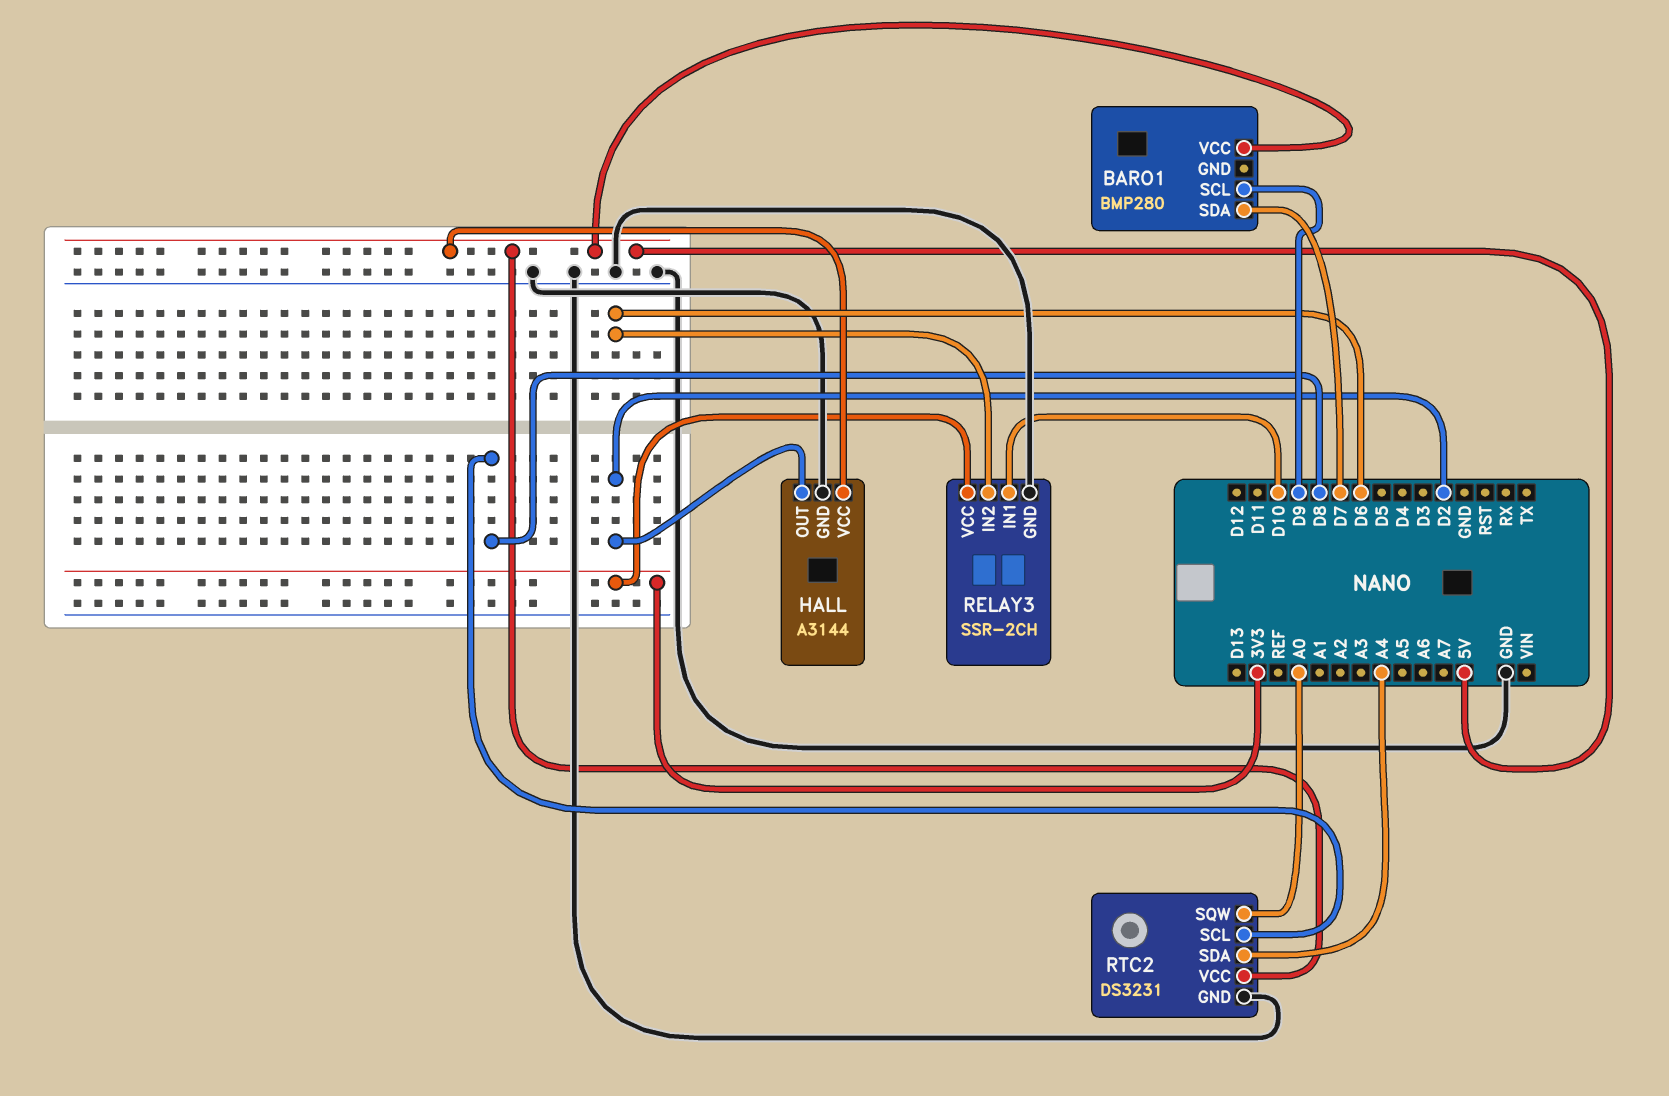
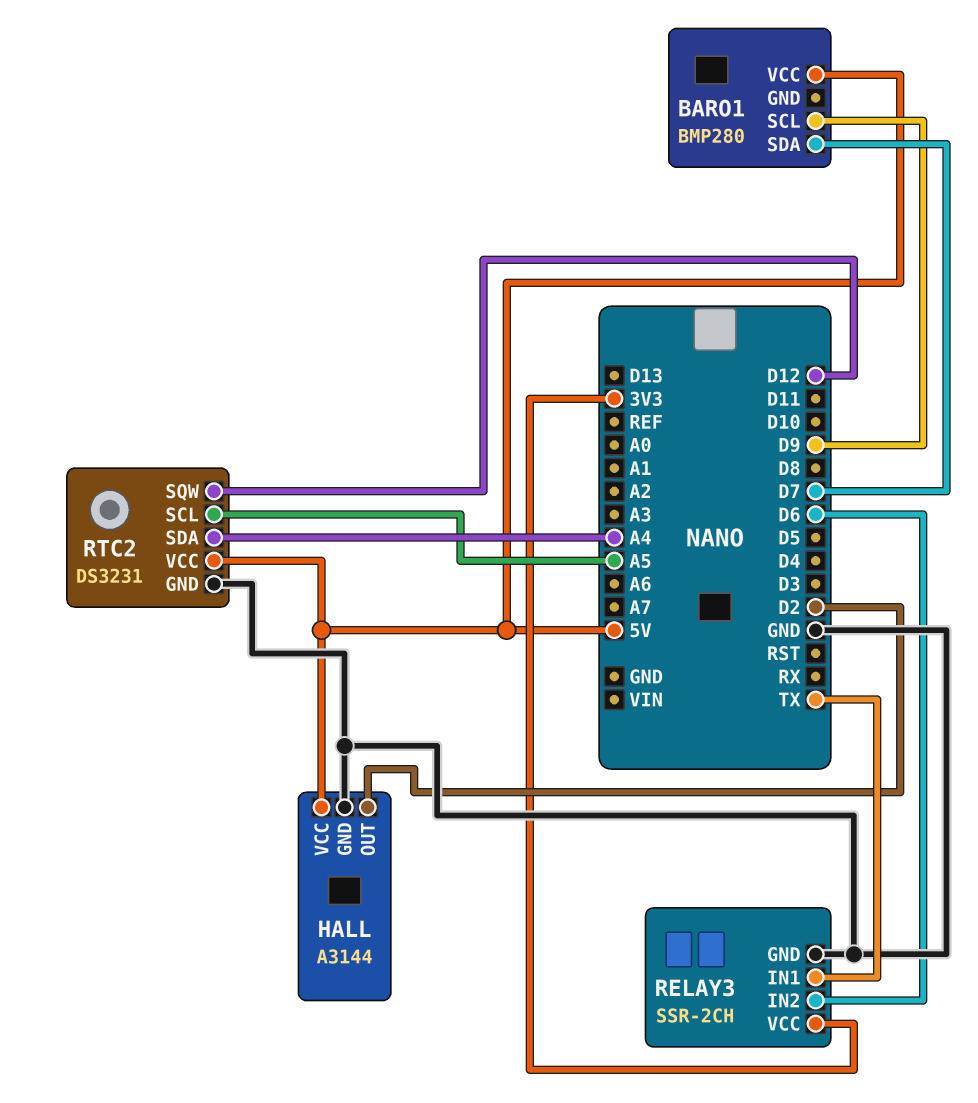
RELAY3 pin IN1: D10 -> TX
RTC2 pin SCL: D8 -> A5
RTC2 pin SQW: A0 -> D12

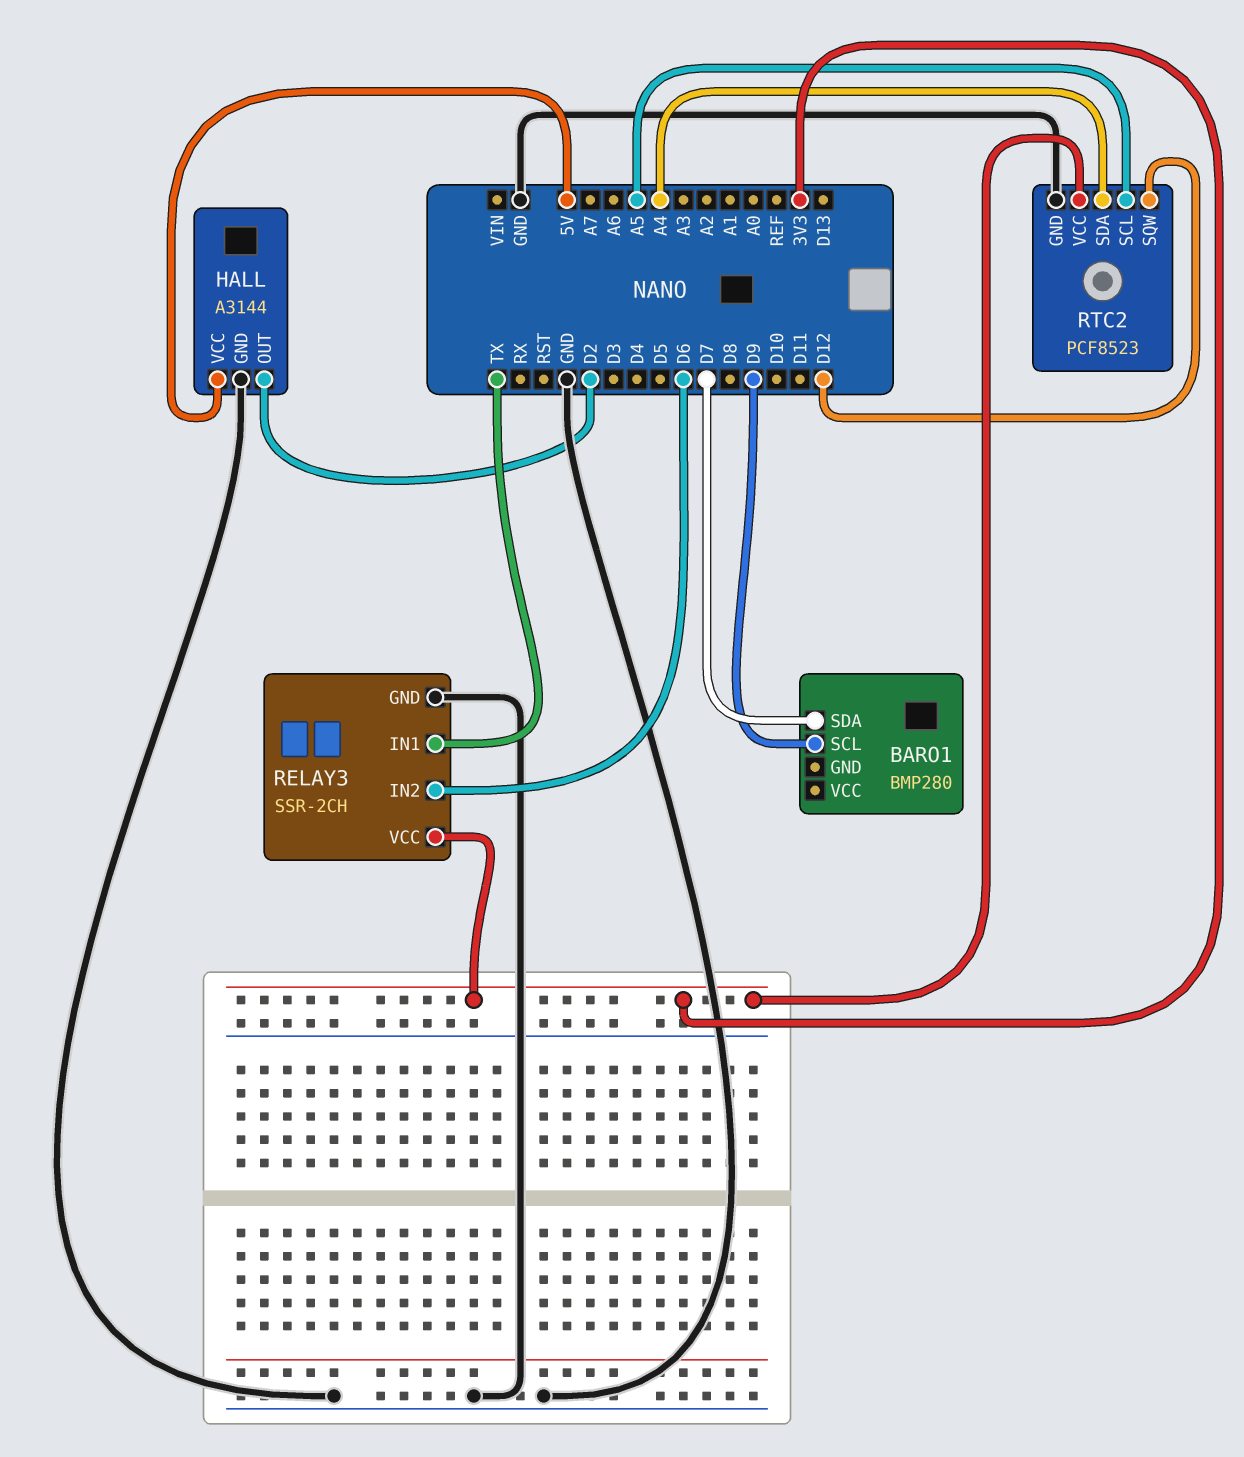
BARO1 pin VCC: 5V -> none
RTC2: DS3231 -> PCF8523
RTC2 pin VCC: 5V -> 3V3

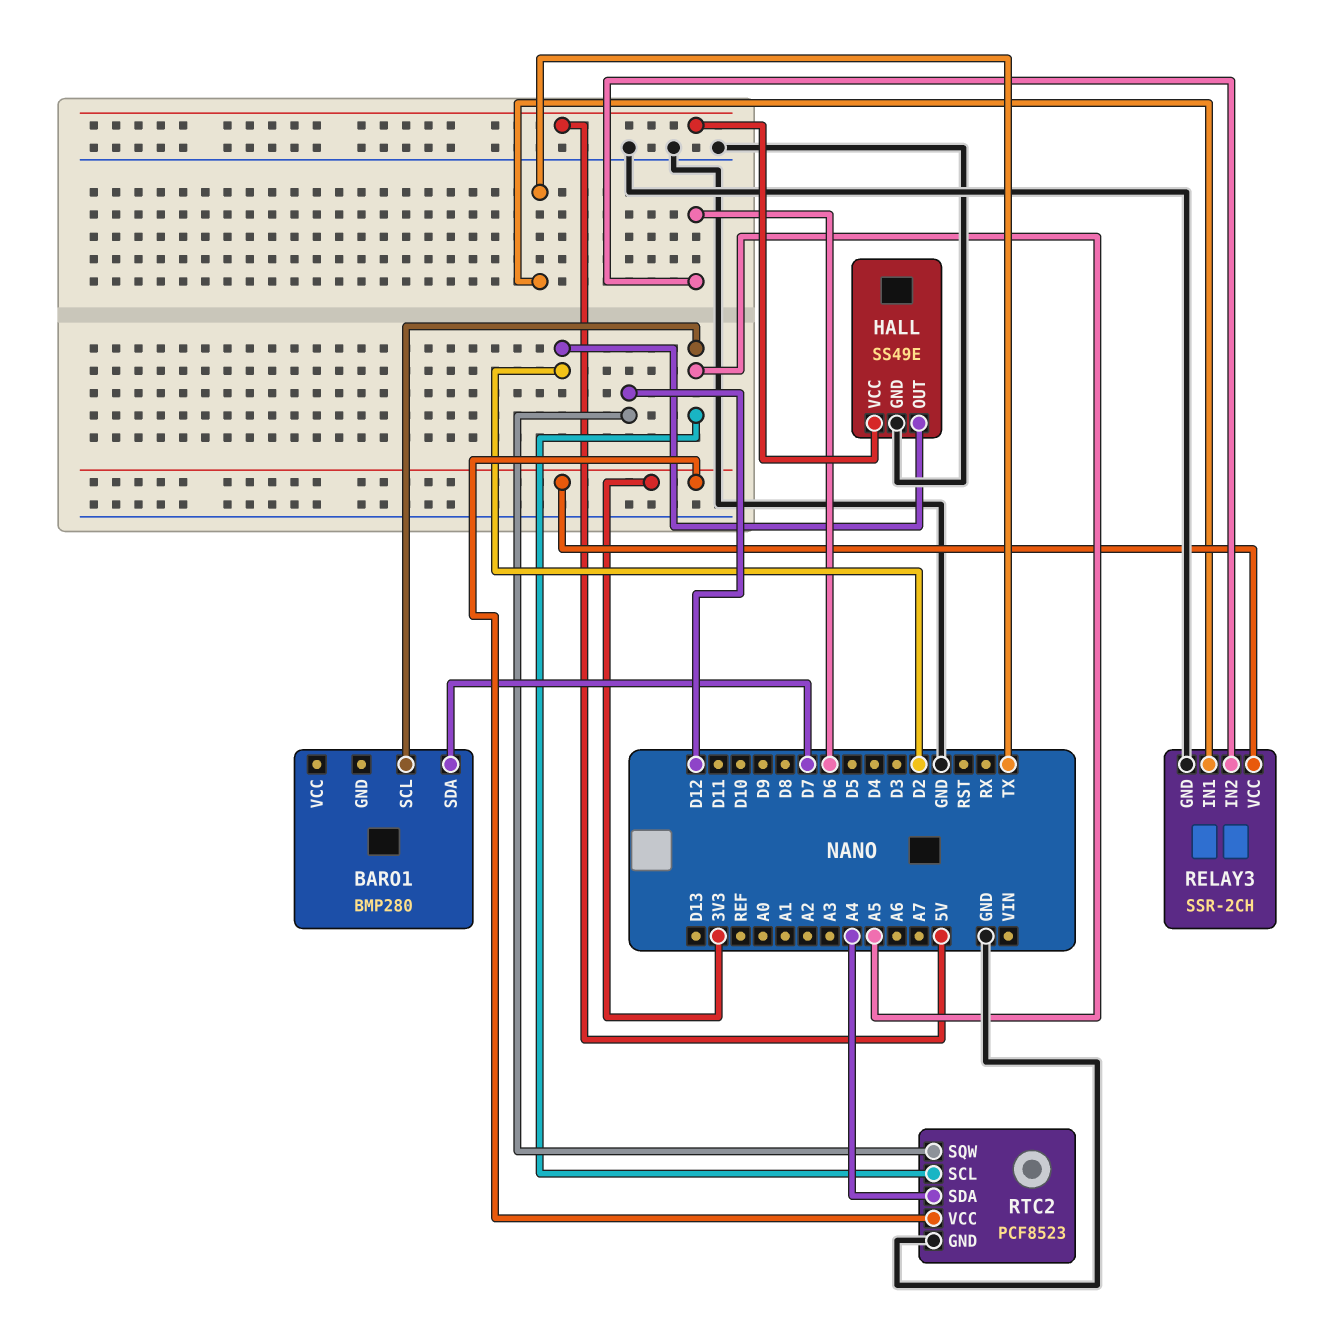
BARO1 pin SCL: D9 -> A5
HALL: A3144 -> SS49E

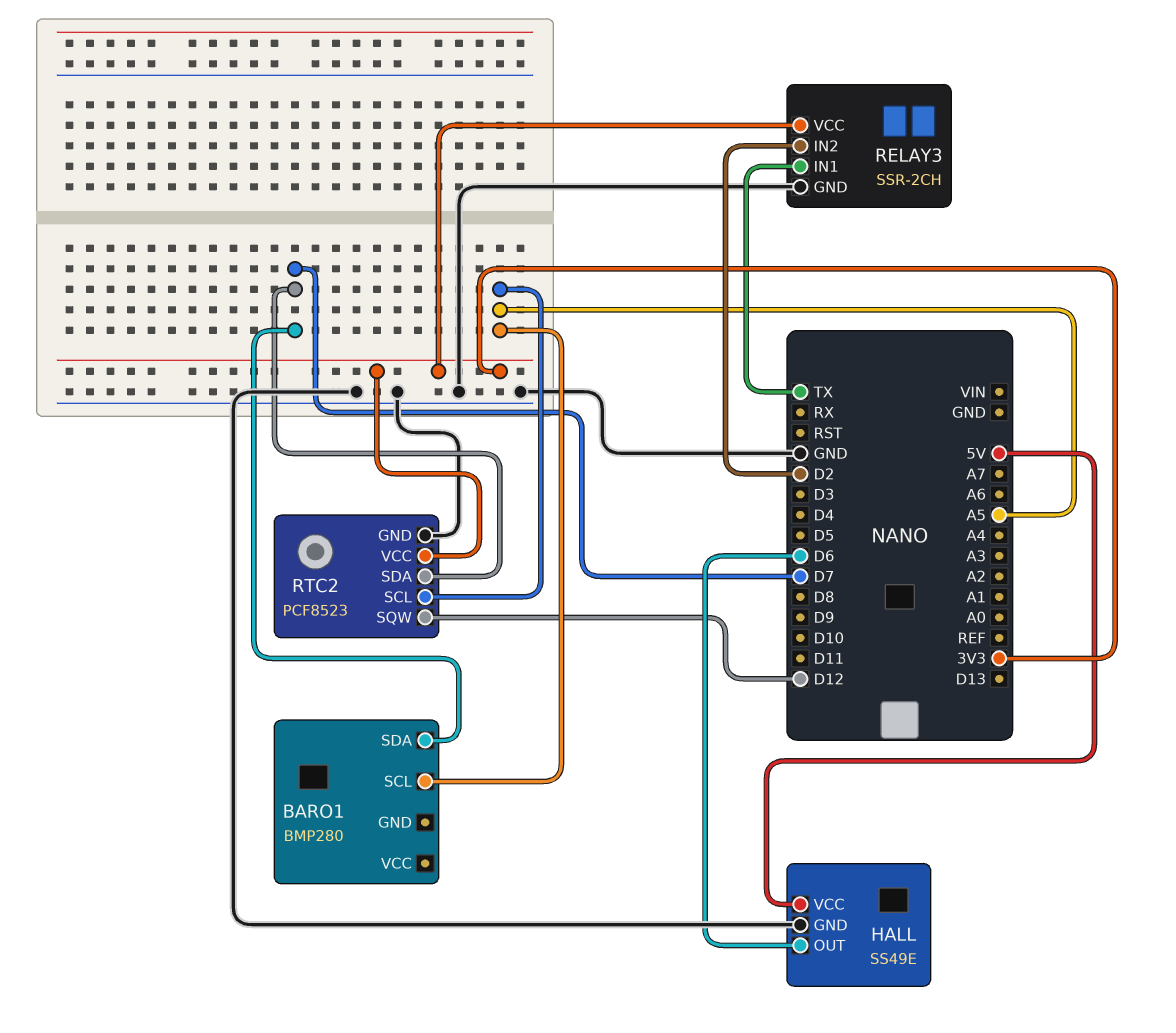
HALL pin OUT: D2 -> D6
RELAY3 pin IN2: D6 -> D2
RTC2 pin SDA: A4 -> D7

